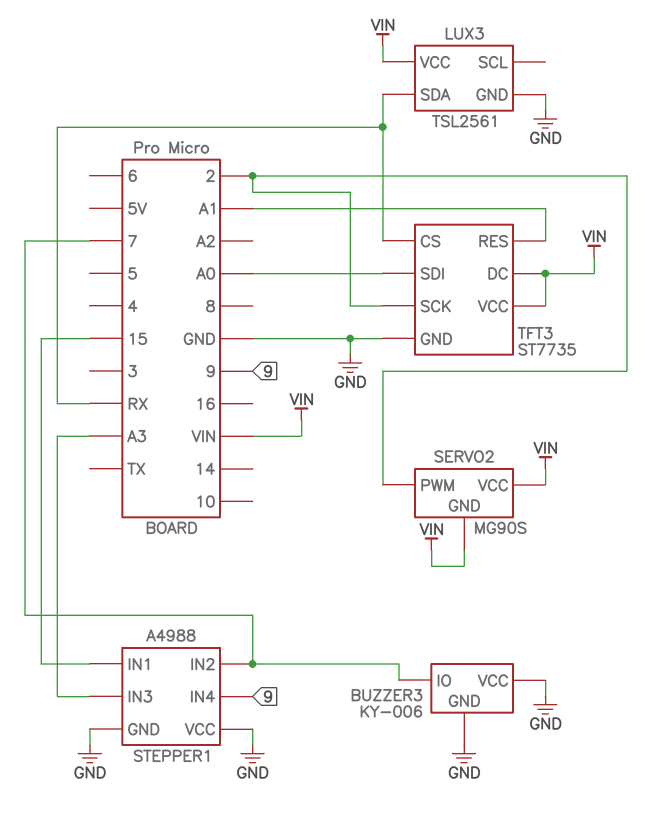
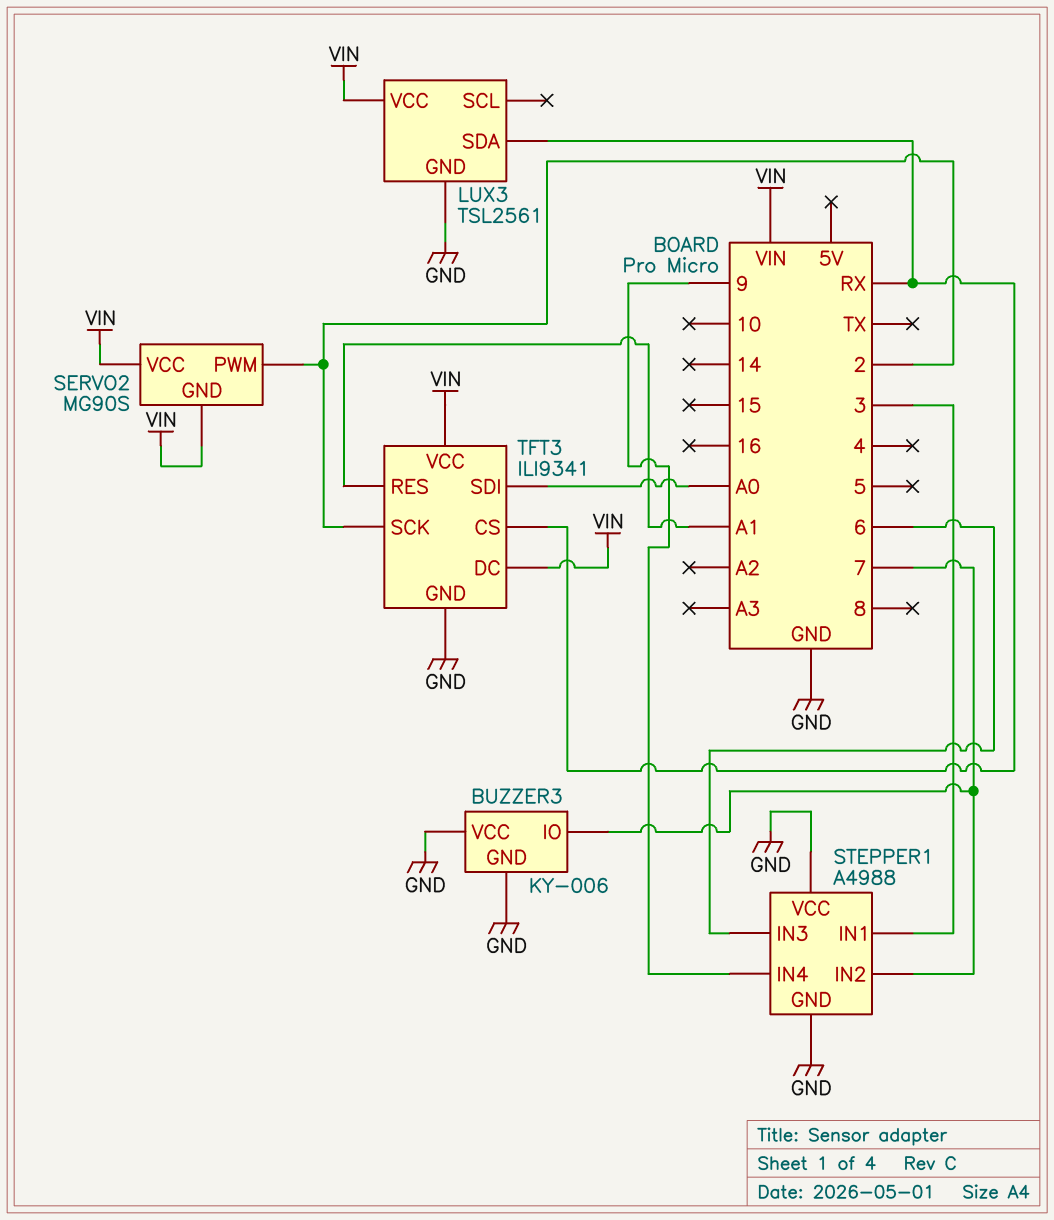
STEPPER1 pin IN1: 15 -> 3
STEPPER1 pin IN3: A3 -> 6
TFT3: ST7735 -> ILI9341

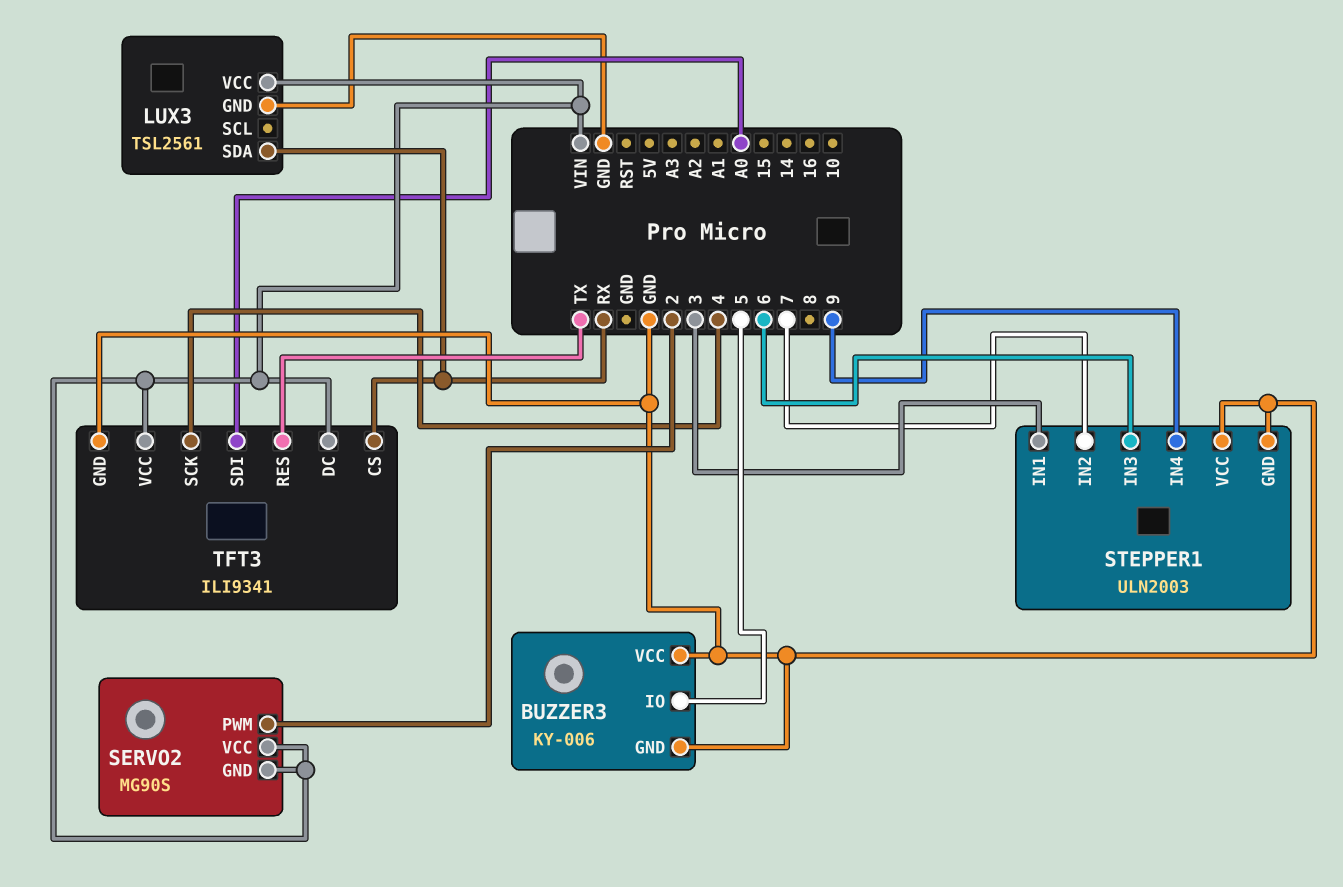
BUZZER3 pin IO: 7 -> 5
STEPPER1: A4988 -> ULN2003
TFT3 pin RES: A1 -> TX
TFT3 pin SCK: 2 -> 4

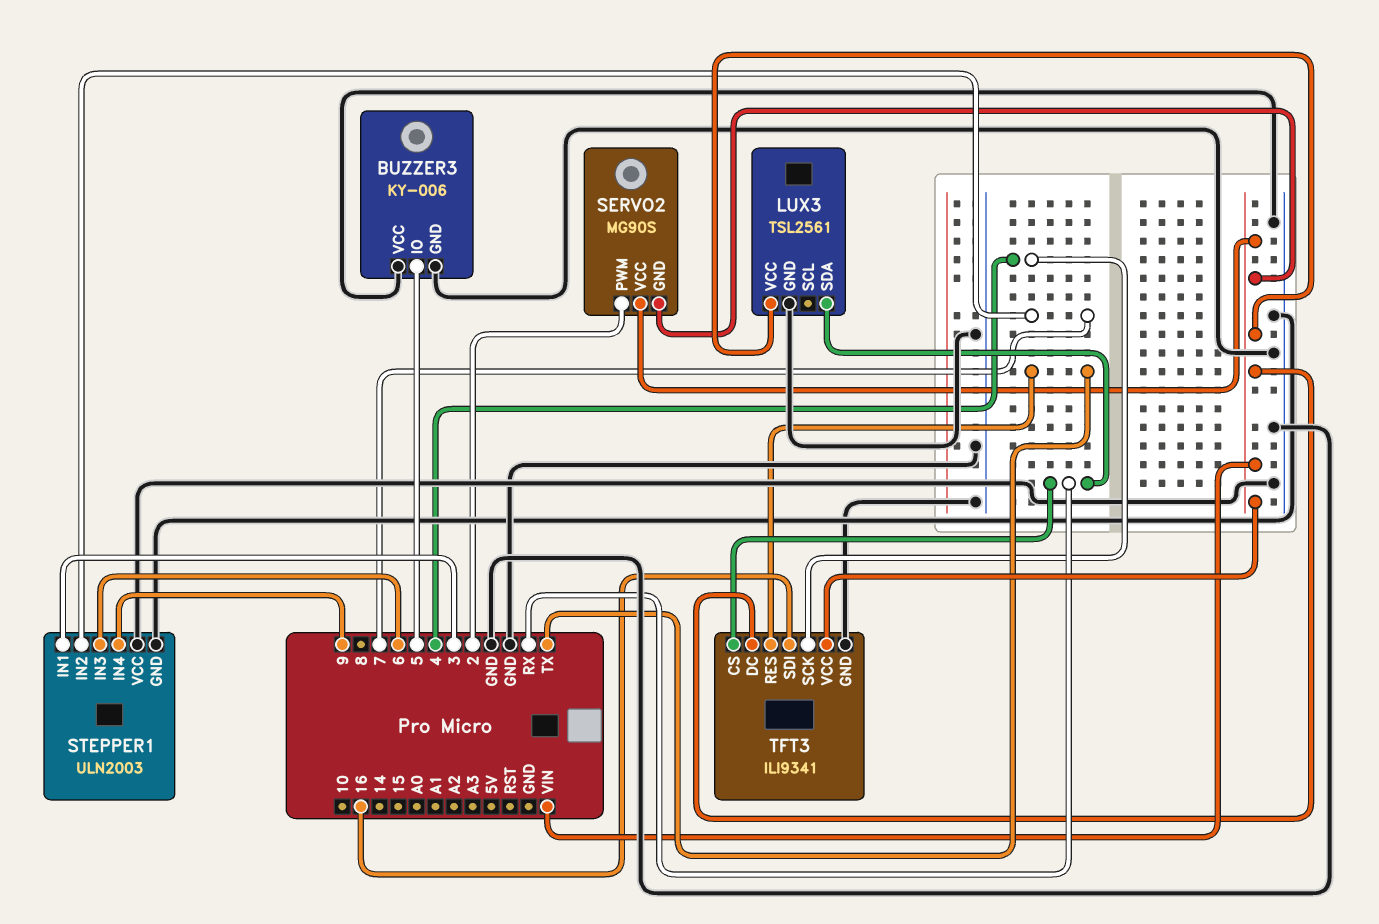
TFT3 pin SDI: A0 -> 16

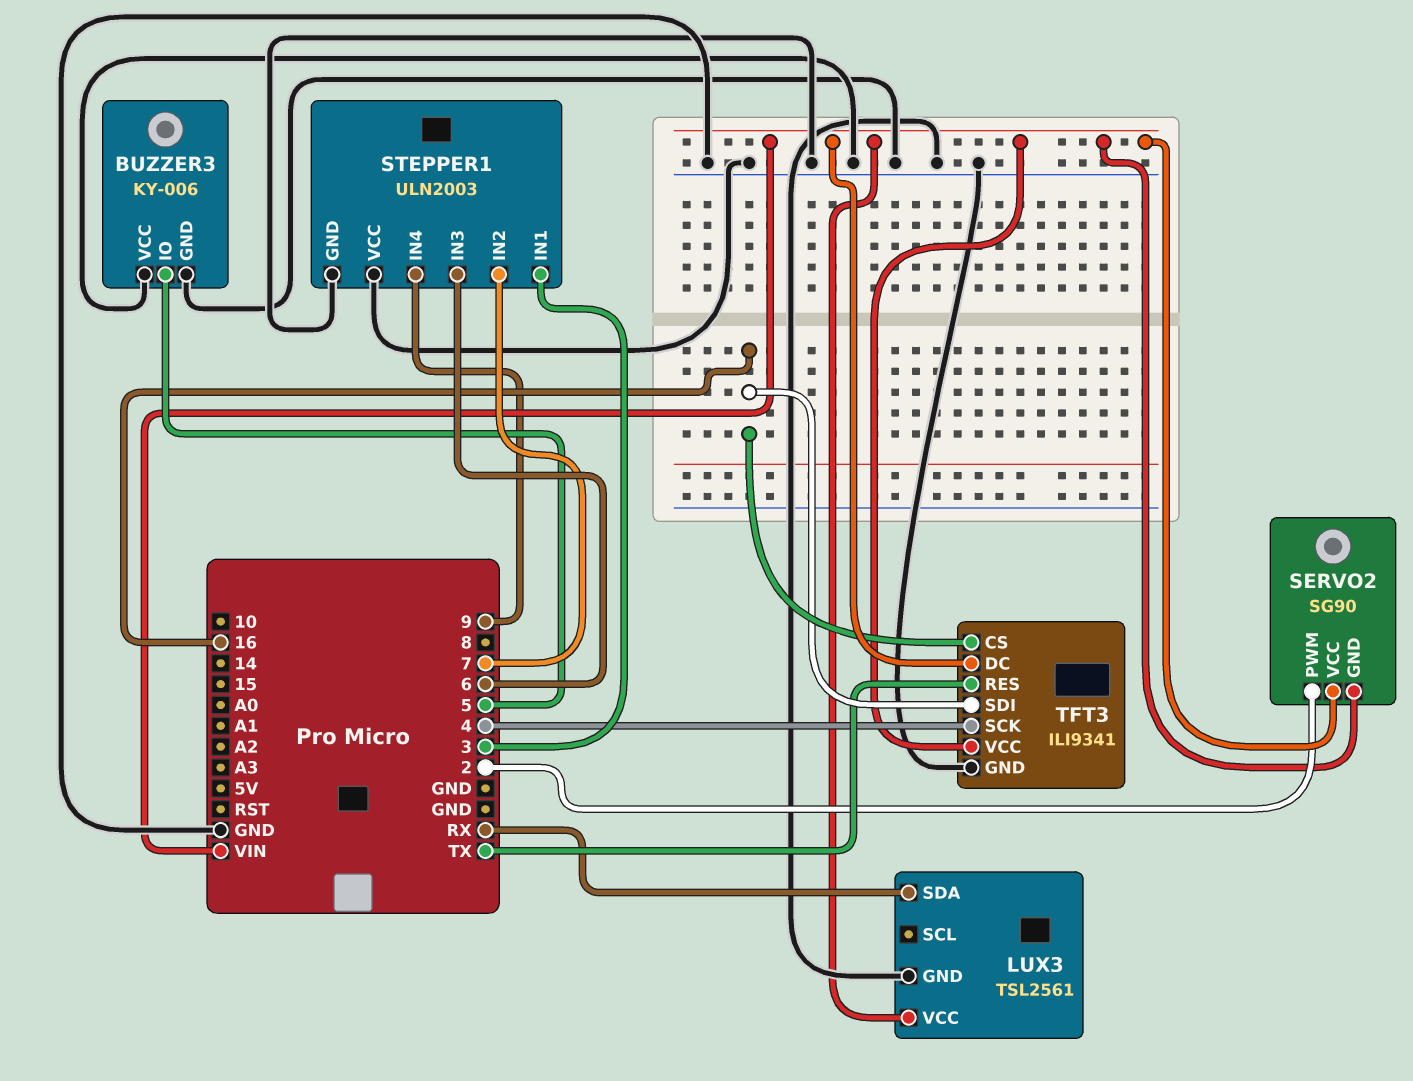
SERVO2: MG90S -> SG90
TFT3 pin CS: RX -> 16

